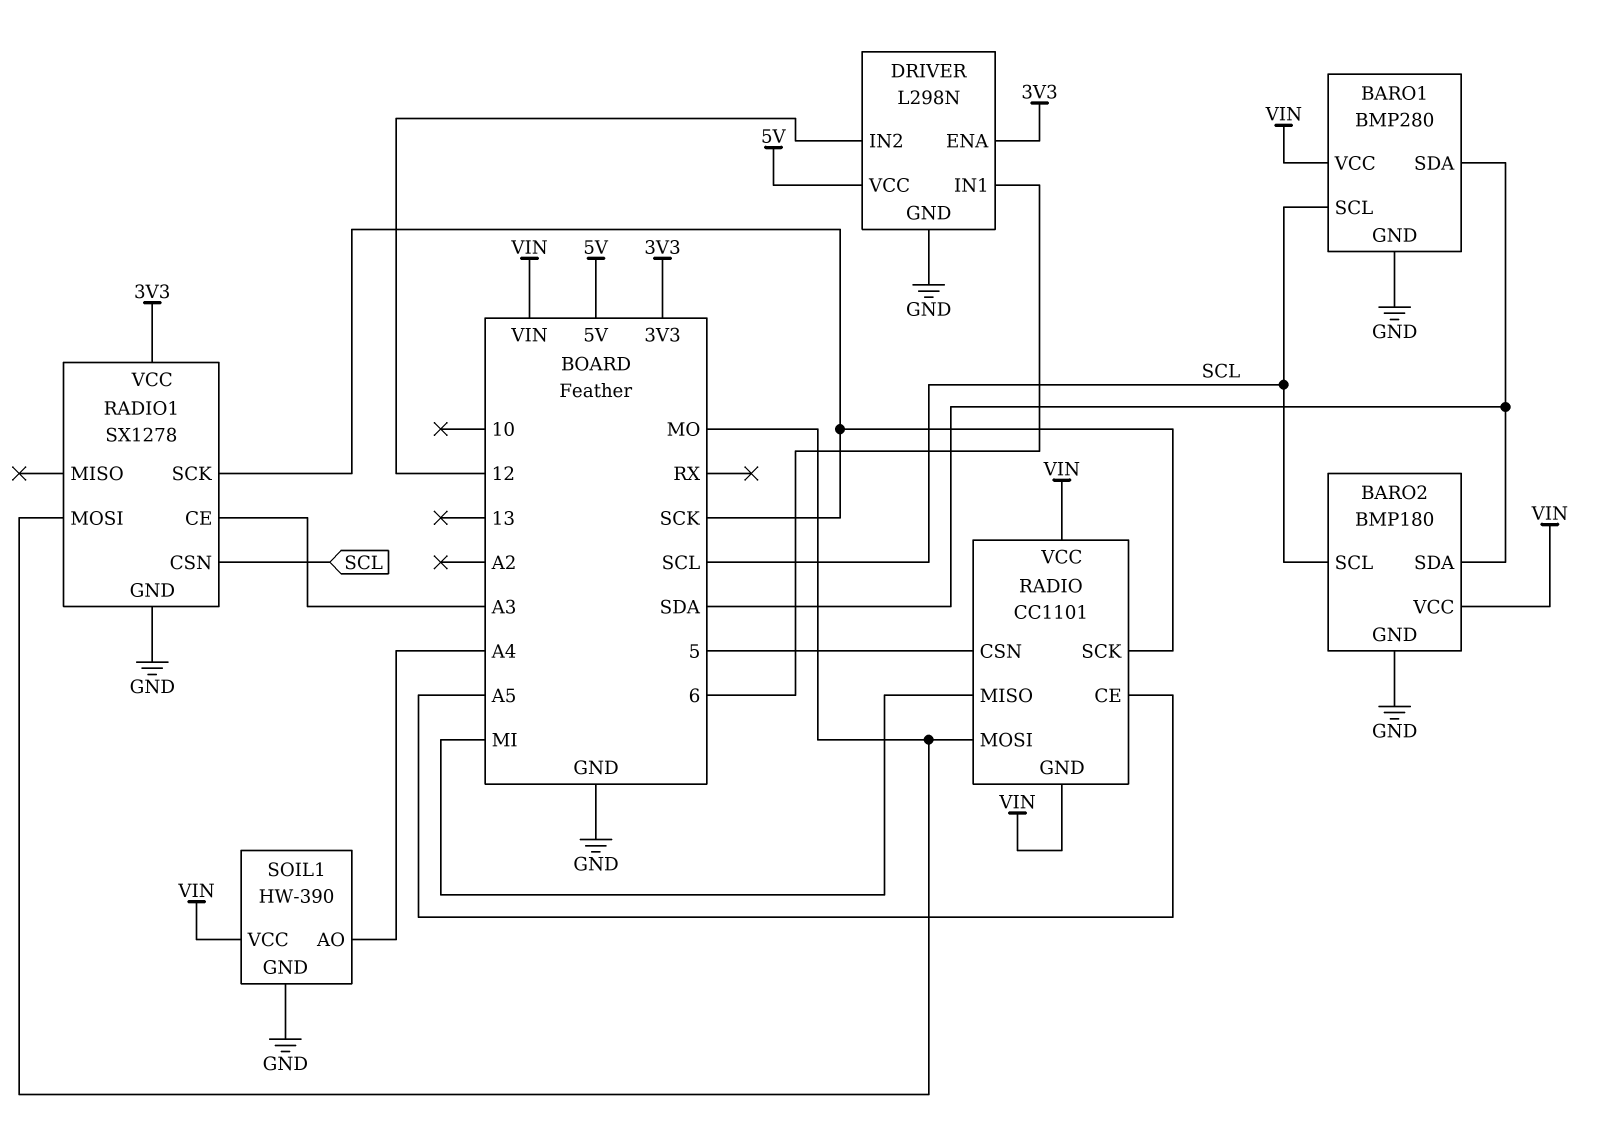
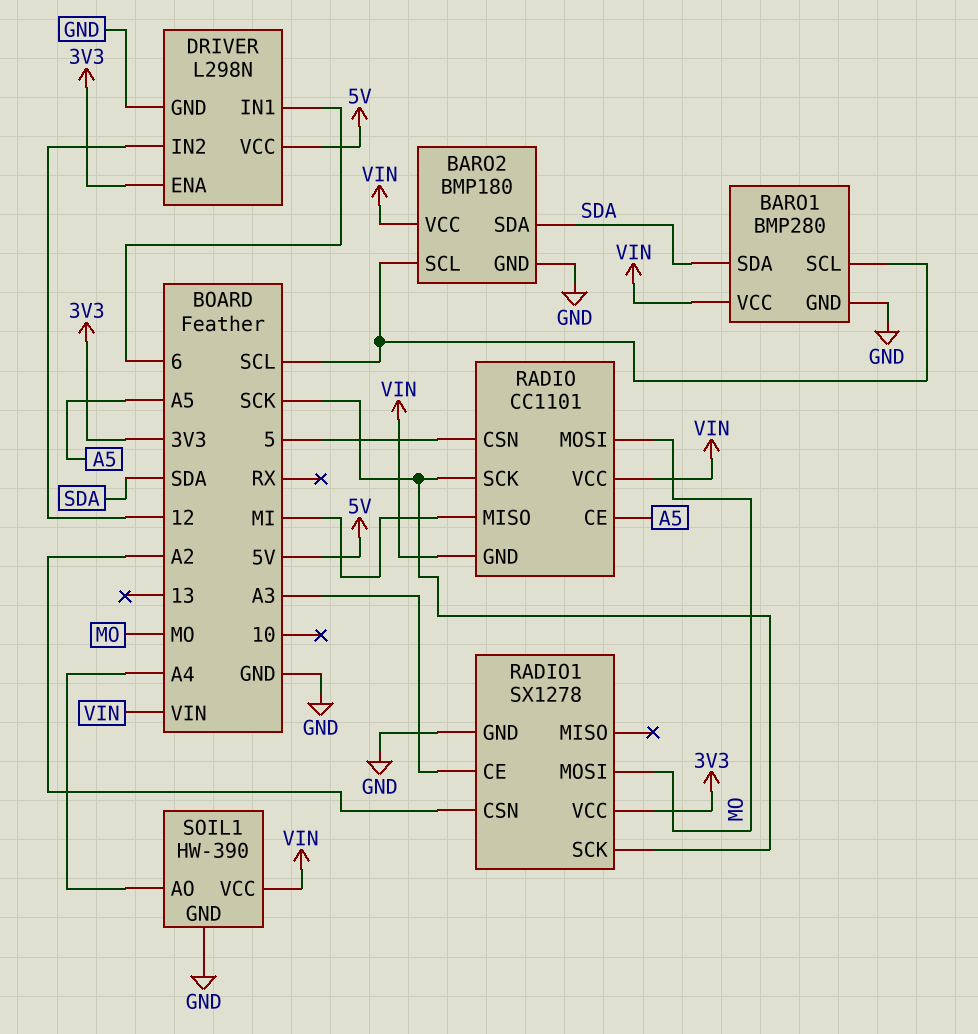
RADIO1 pin CSN: SCL -> A2

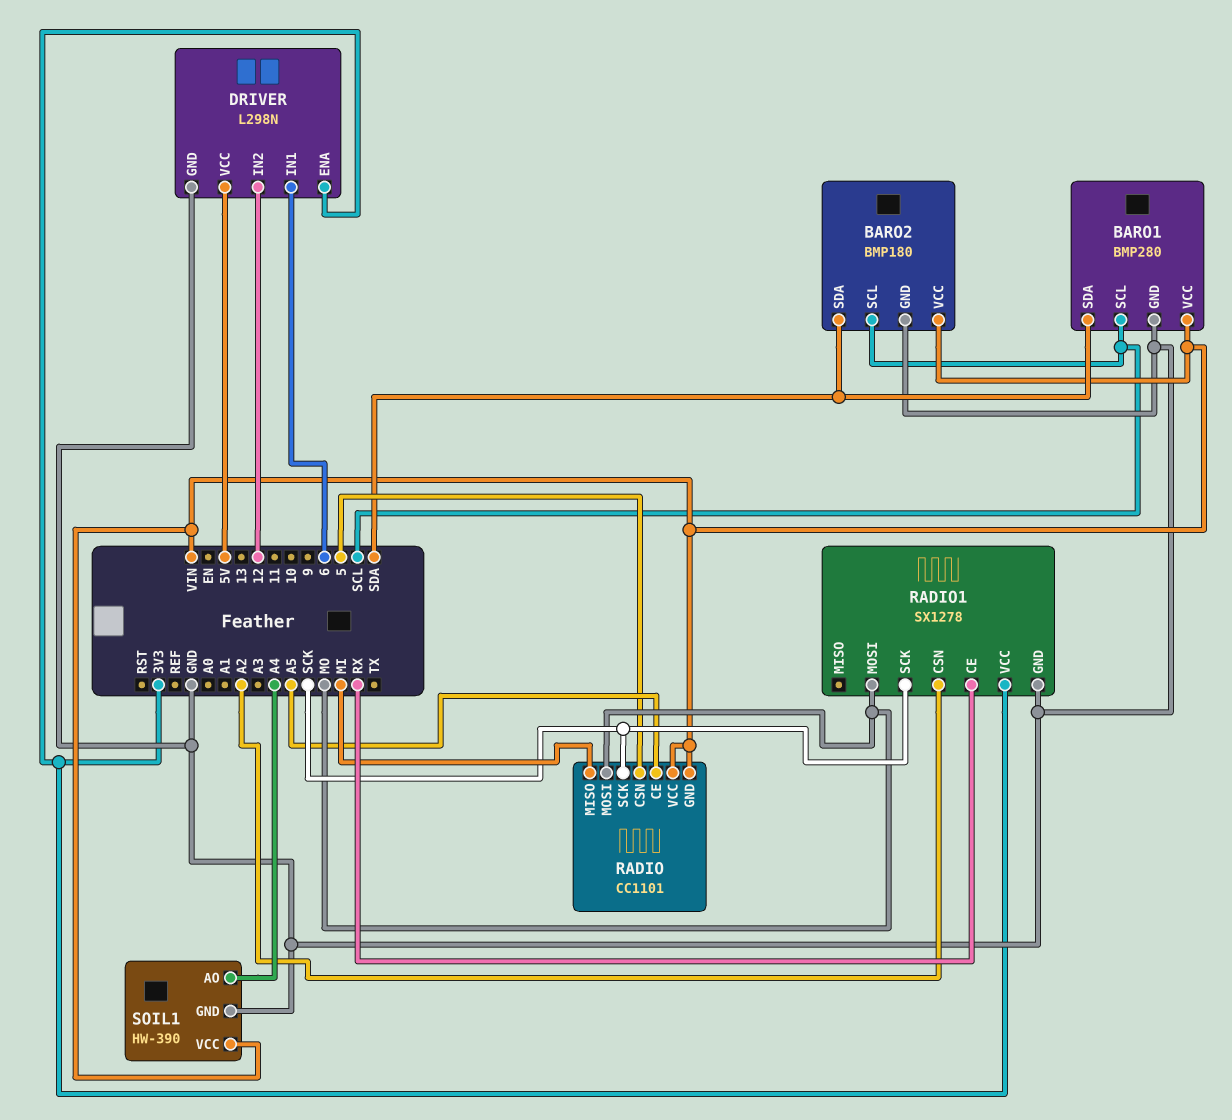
RADIO1 pin CE: A3 -> RX

